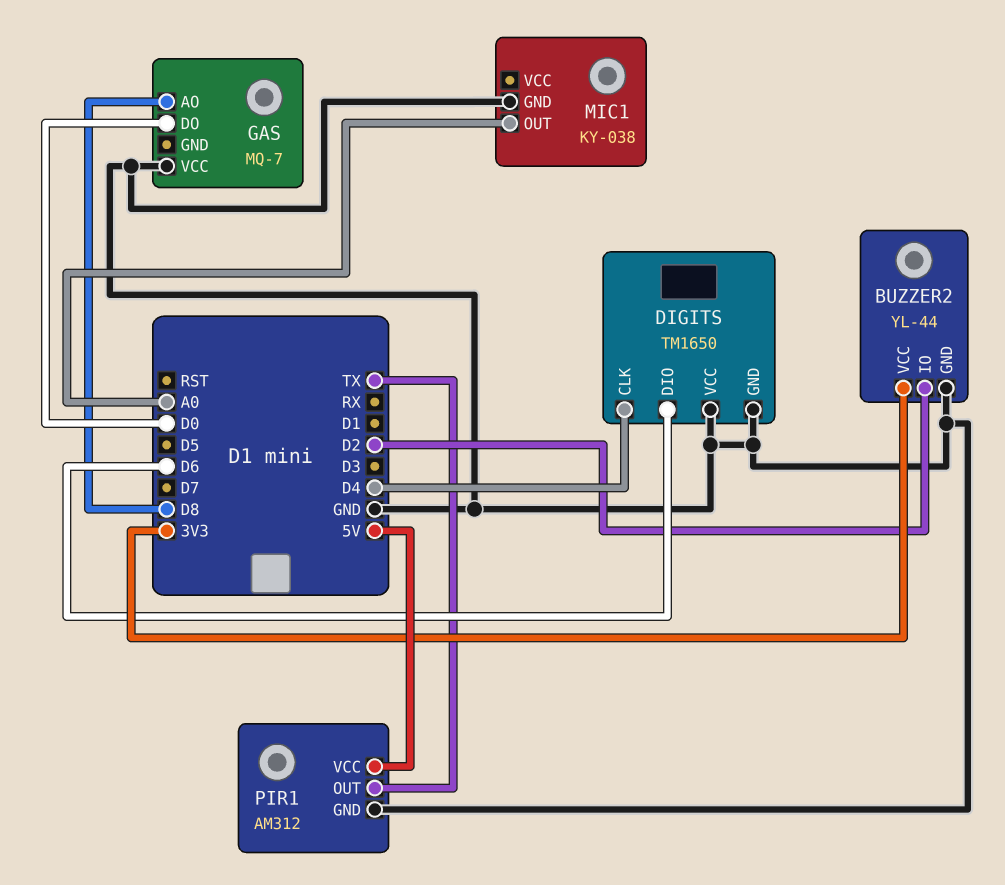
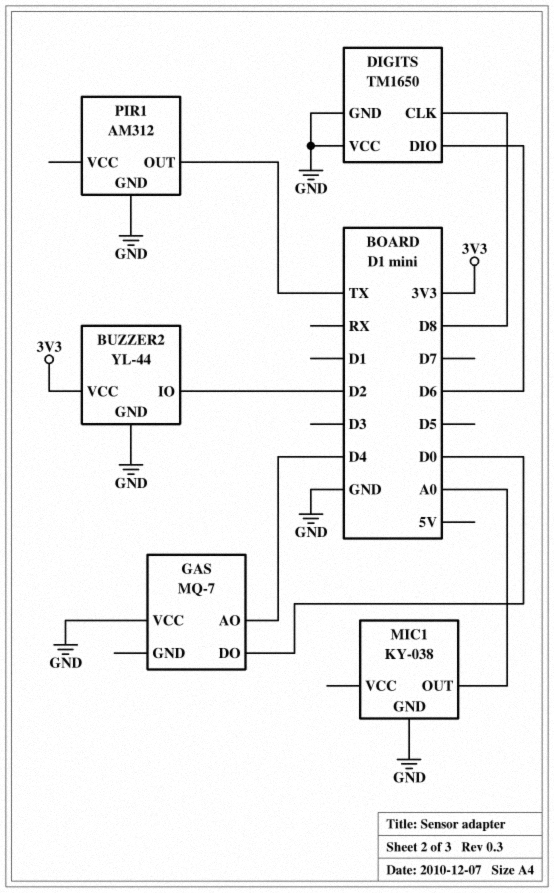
DIGITS pin CLK: D4 -> D8
GAS pin AO: D8 -> D4
PIR1 pin VCC: 5V -> none

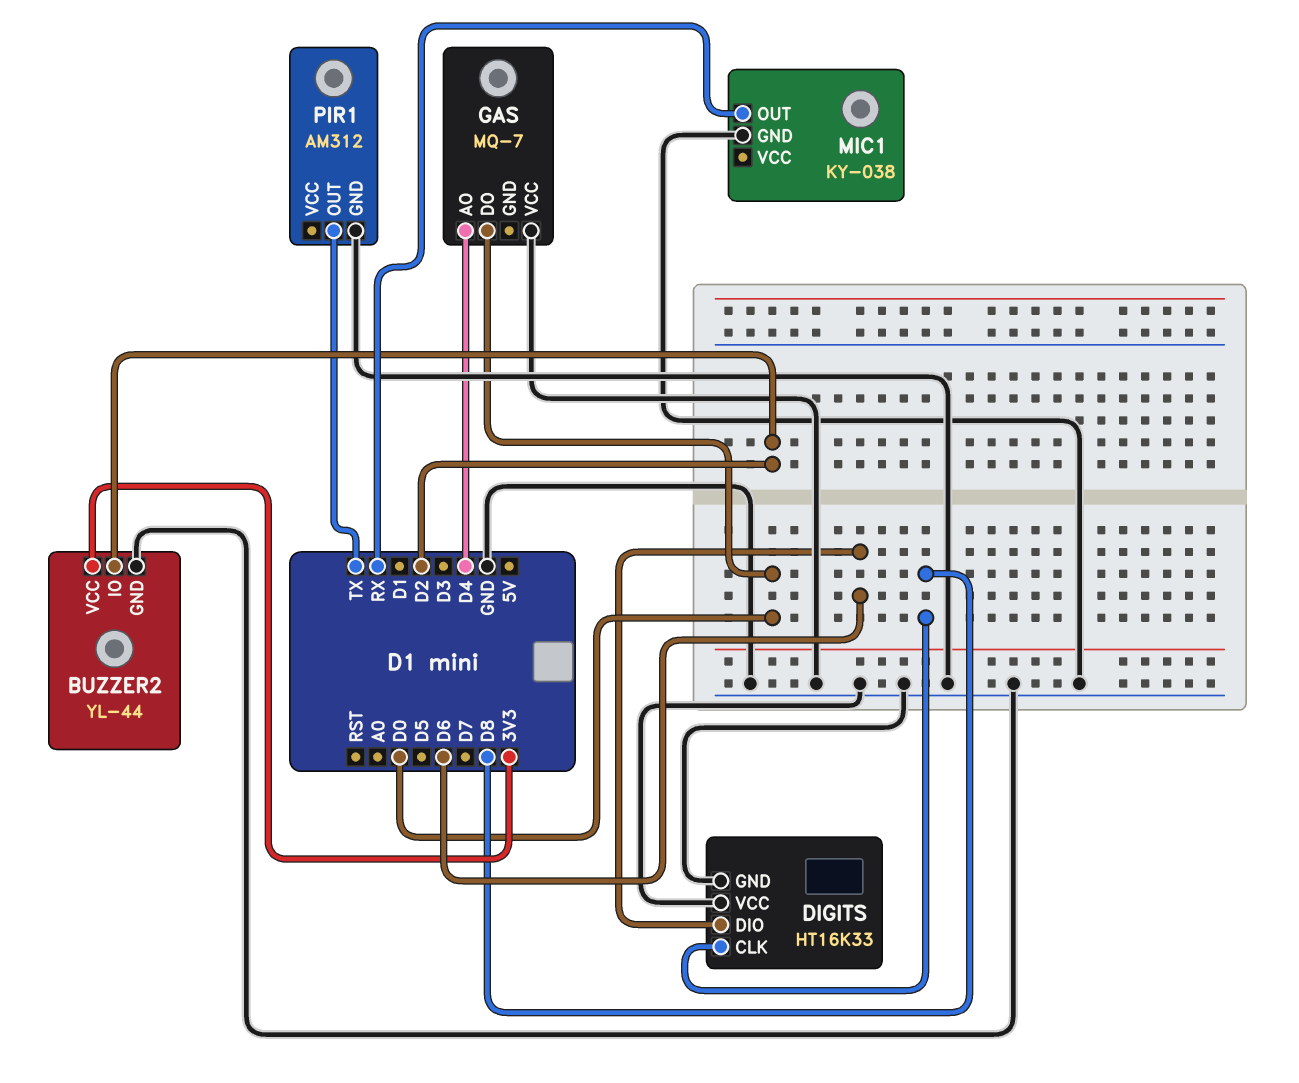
DIGITS: TM1650 -> HT16K33
MIC1 pin OUT: A0 -> RX

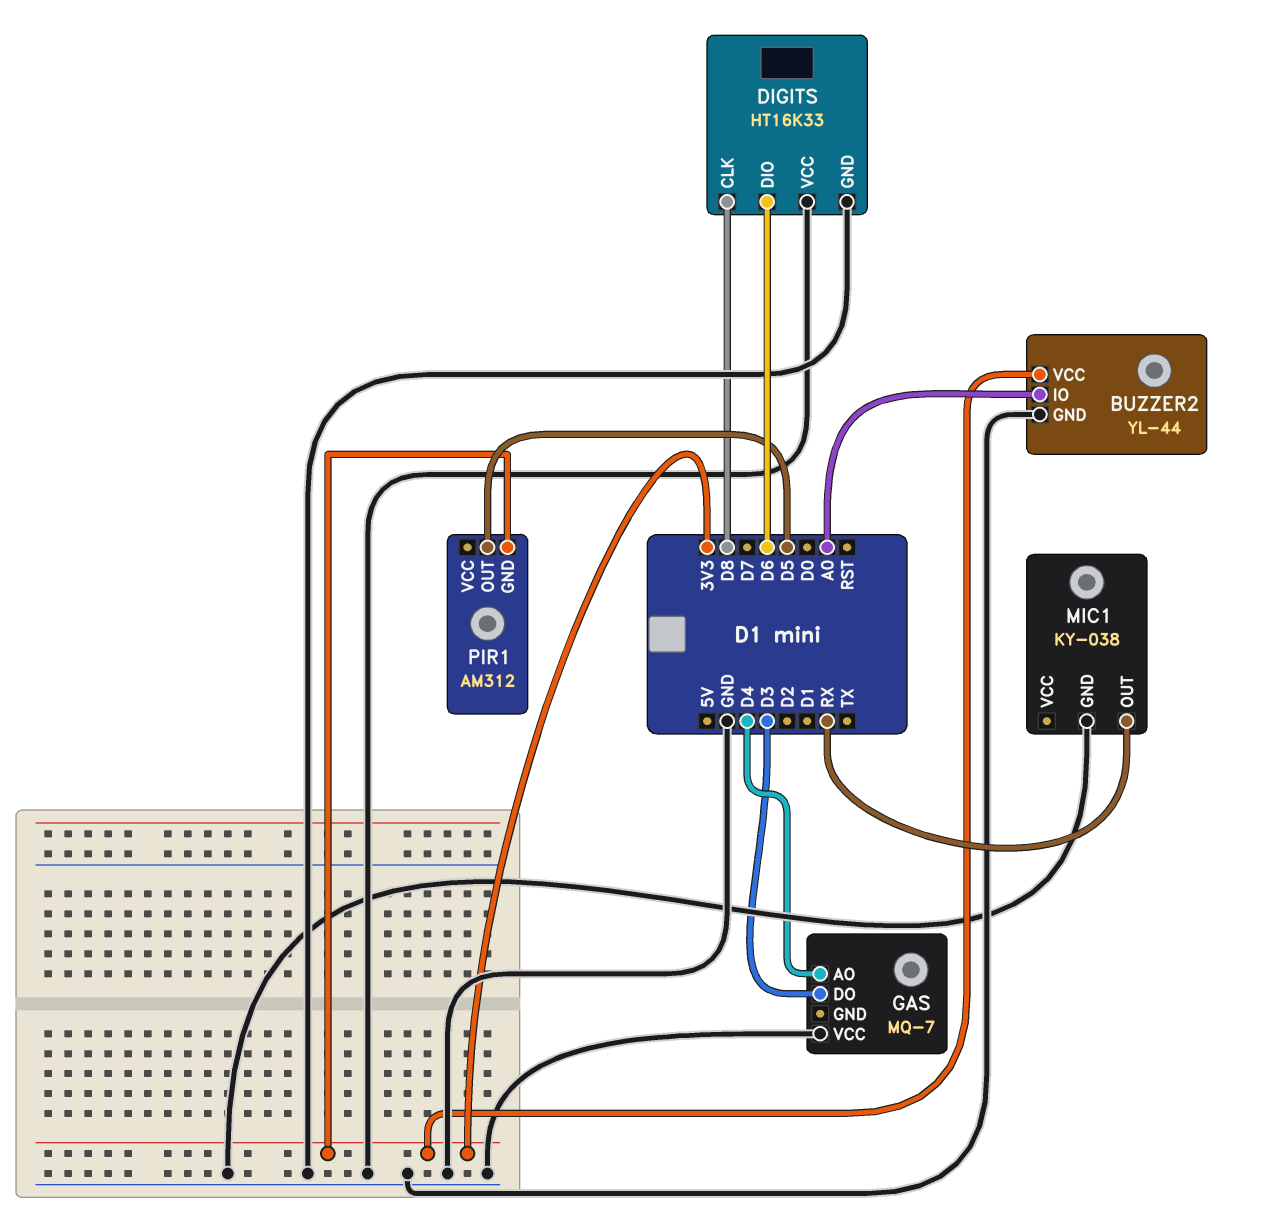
BUZZER2 pin IO: D2 -> A0
GAS pin DO: D0 -> D3
PIR1 pin GND: GND -> 3V3
PIR1 pin OUT: TX -> D5

